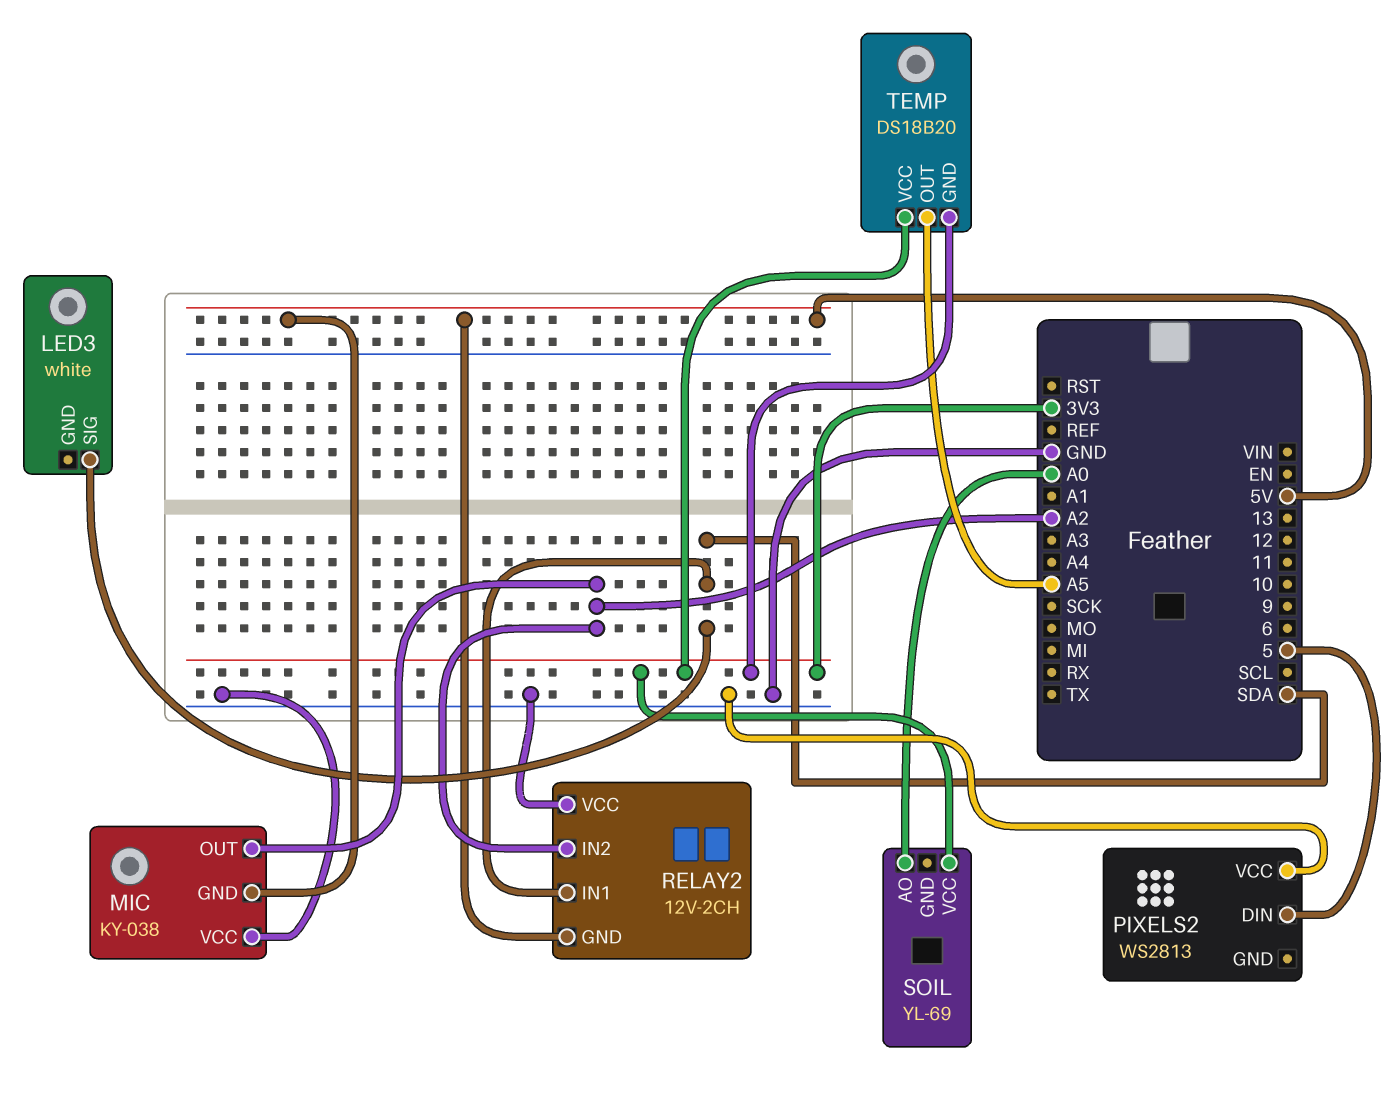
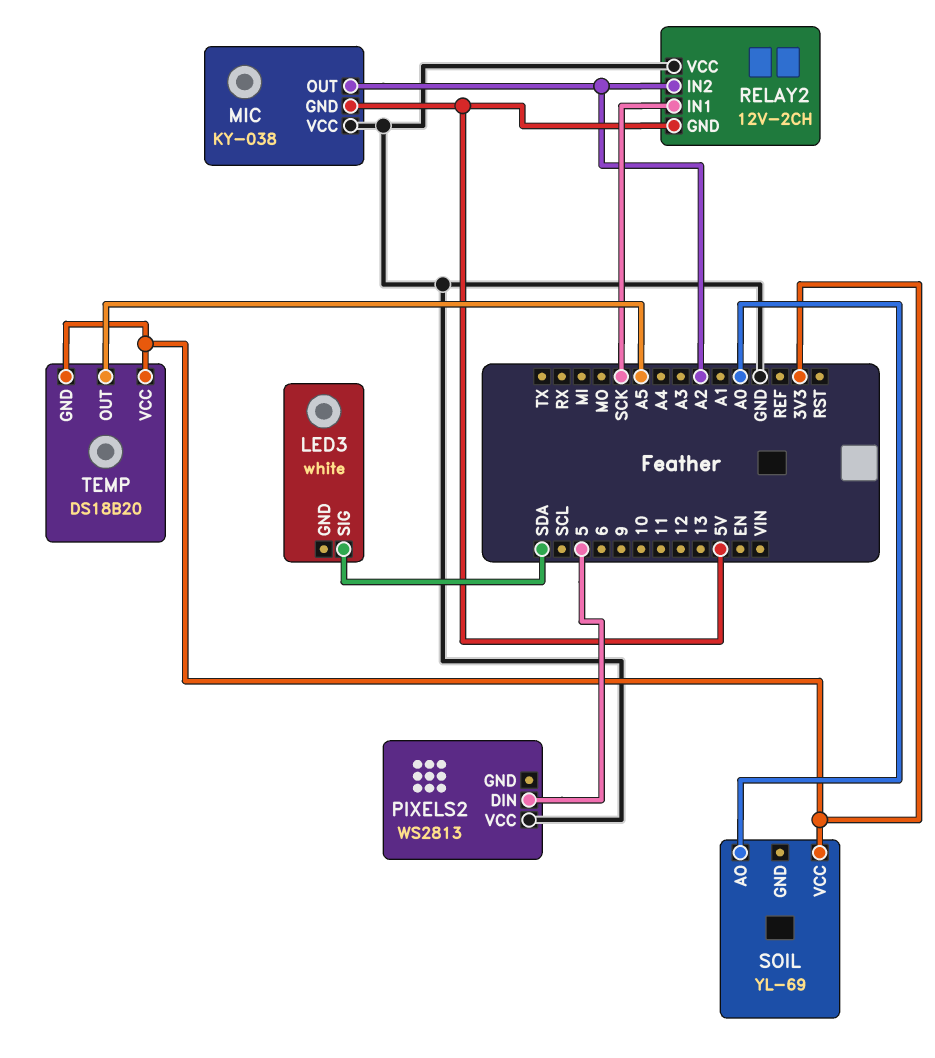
RELAY2 pin IN1: SDA -> SCK

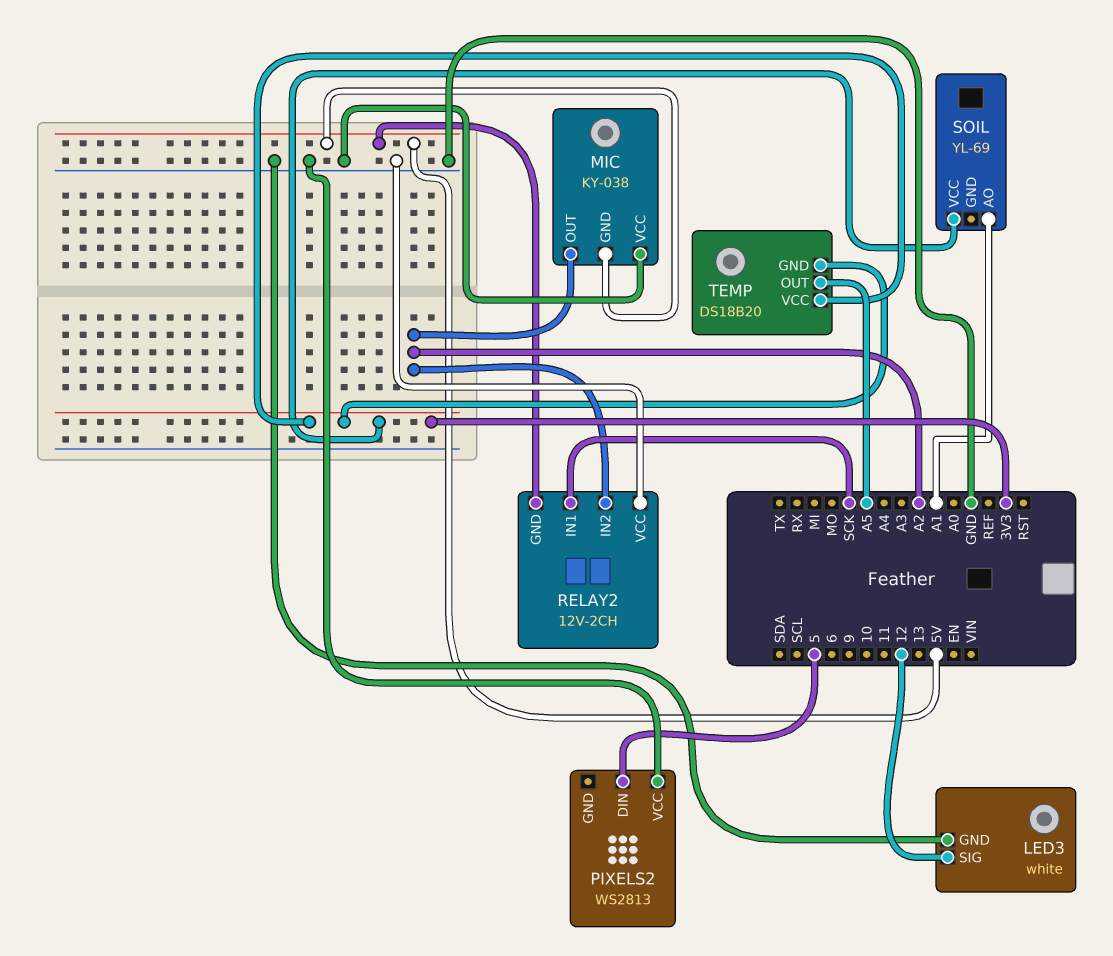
LED3 pin GND: none -> GND
LED3 pin SIG: SDA -> 12
SOIL pin AO: A0 -> A1

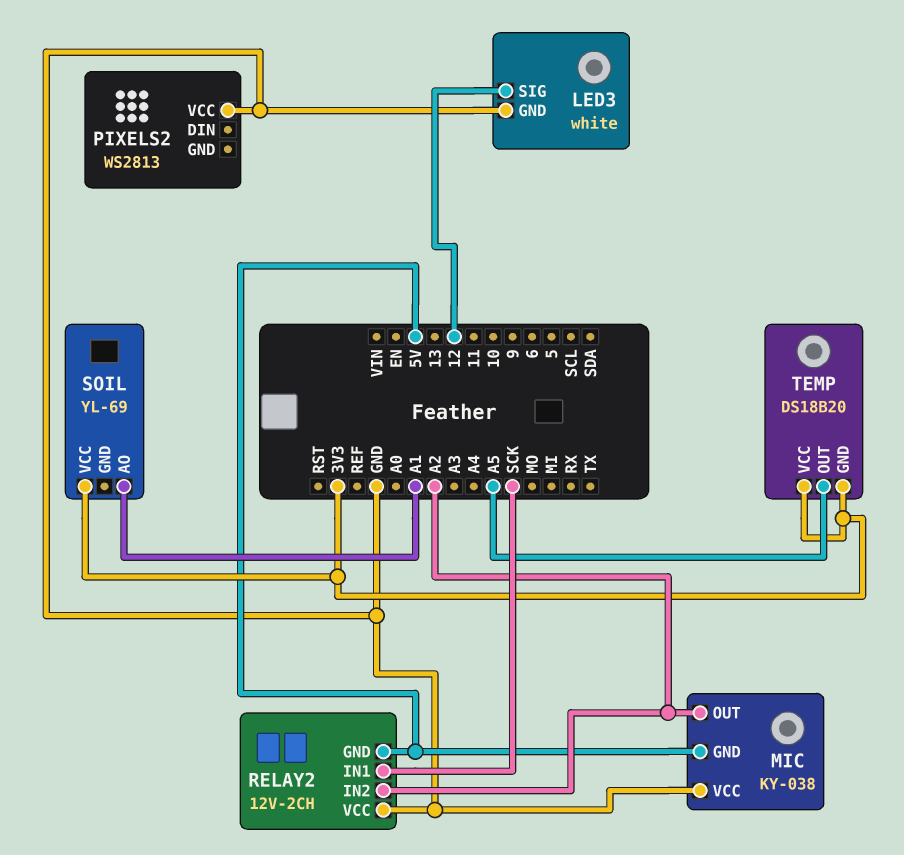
PIXELS2 pin DIN: 5 -> none

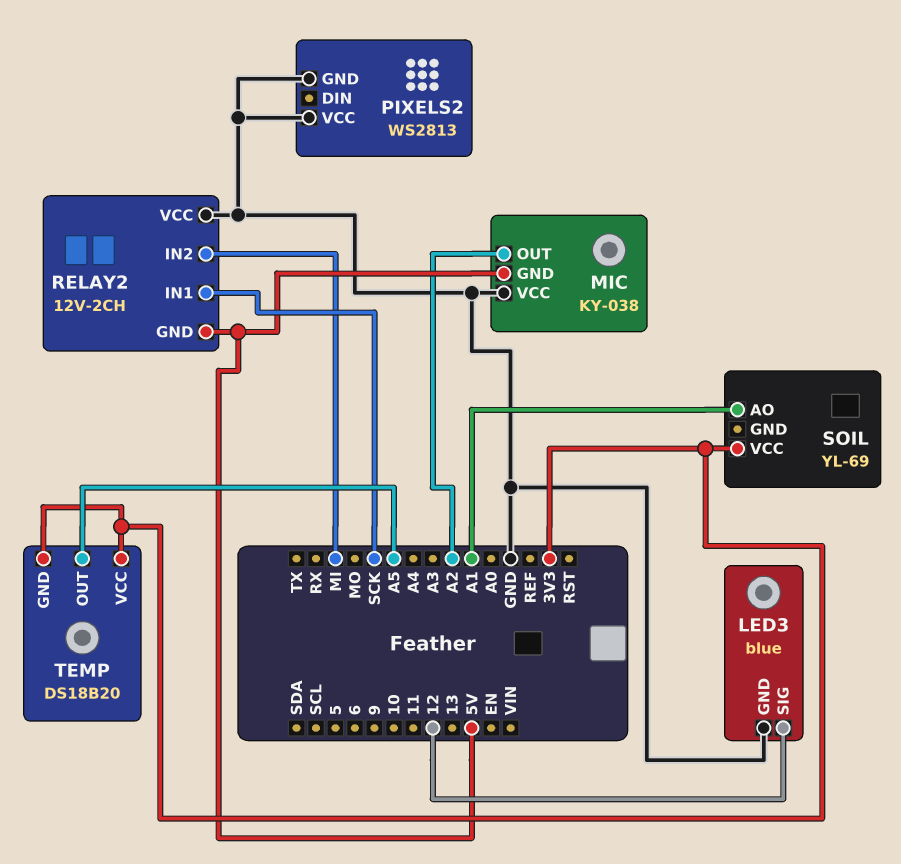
LED3: white -> blue
PIXELS2 pin GND: none -> GND
RELAY2 pin IN2: A2 -> MI

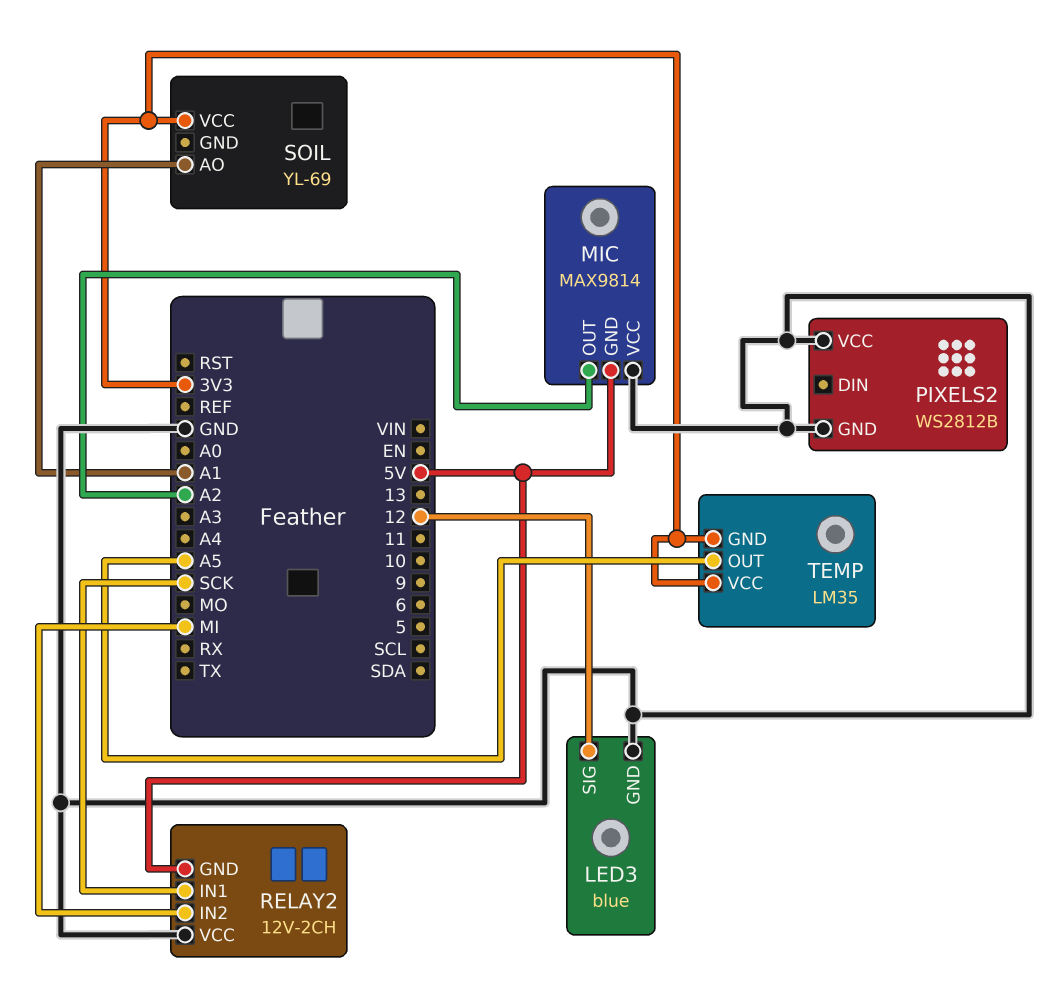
MIC: KY-038 -> MAX9814
PIXELS2: WS2813 -> WS2812B
TEMP: DS18B20 -> LM35

